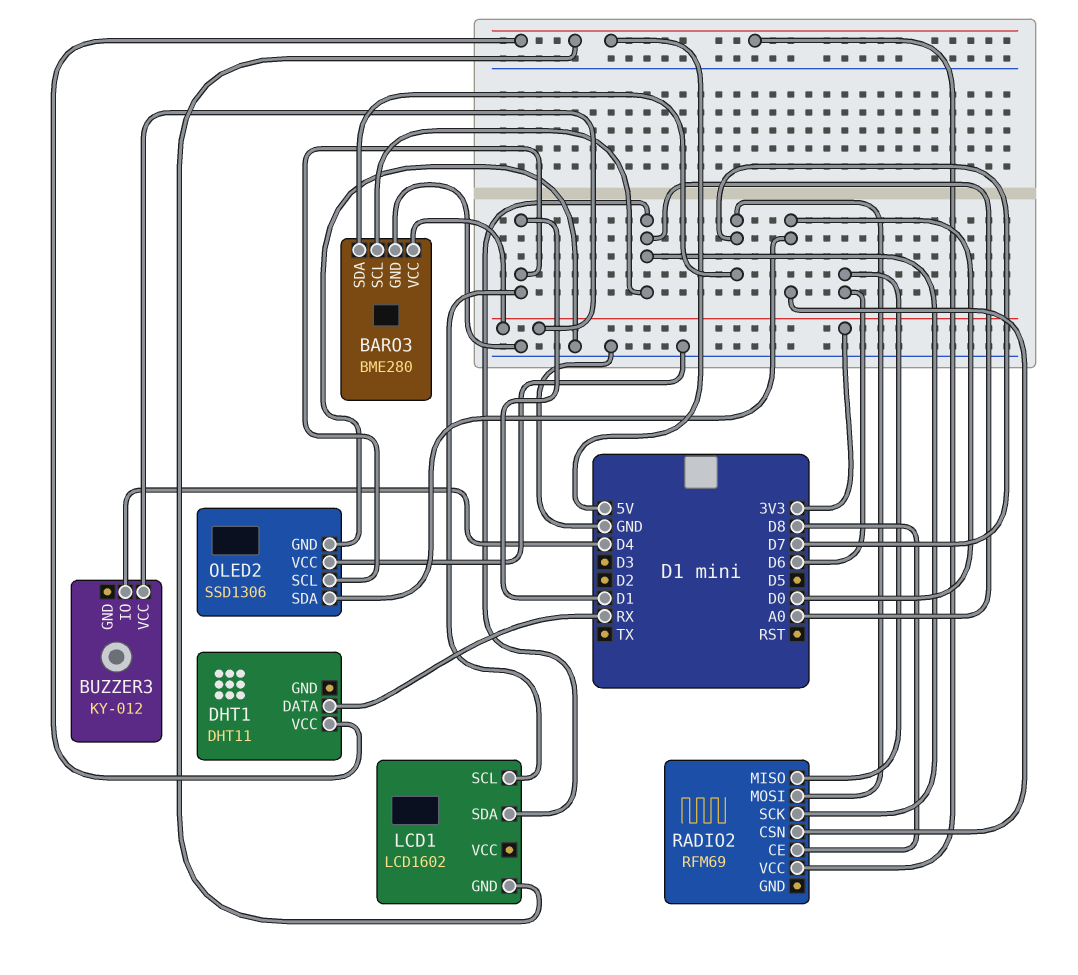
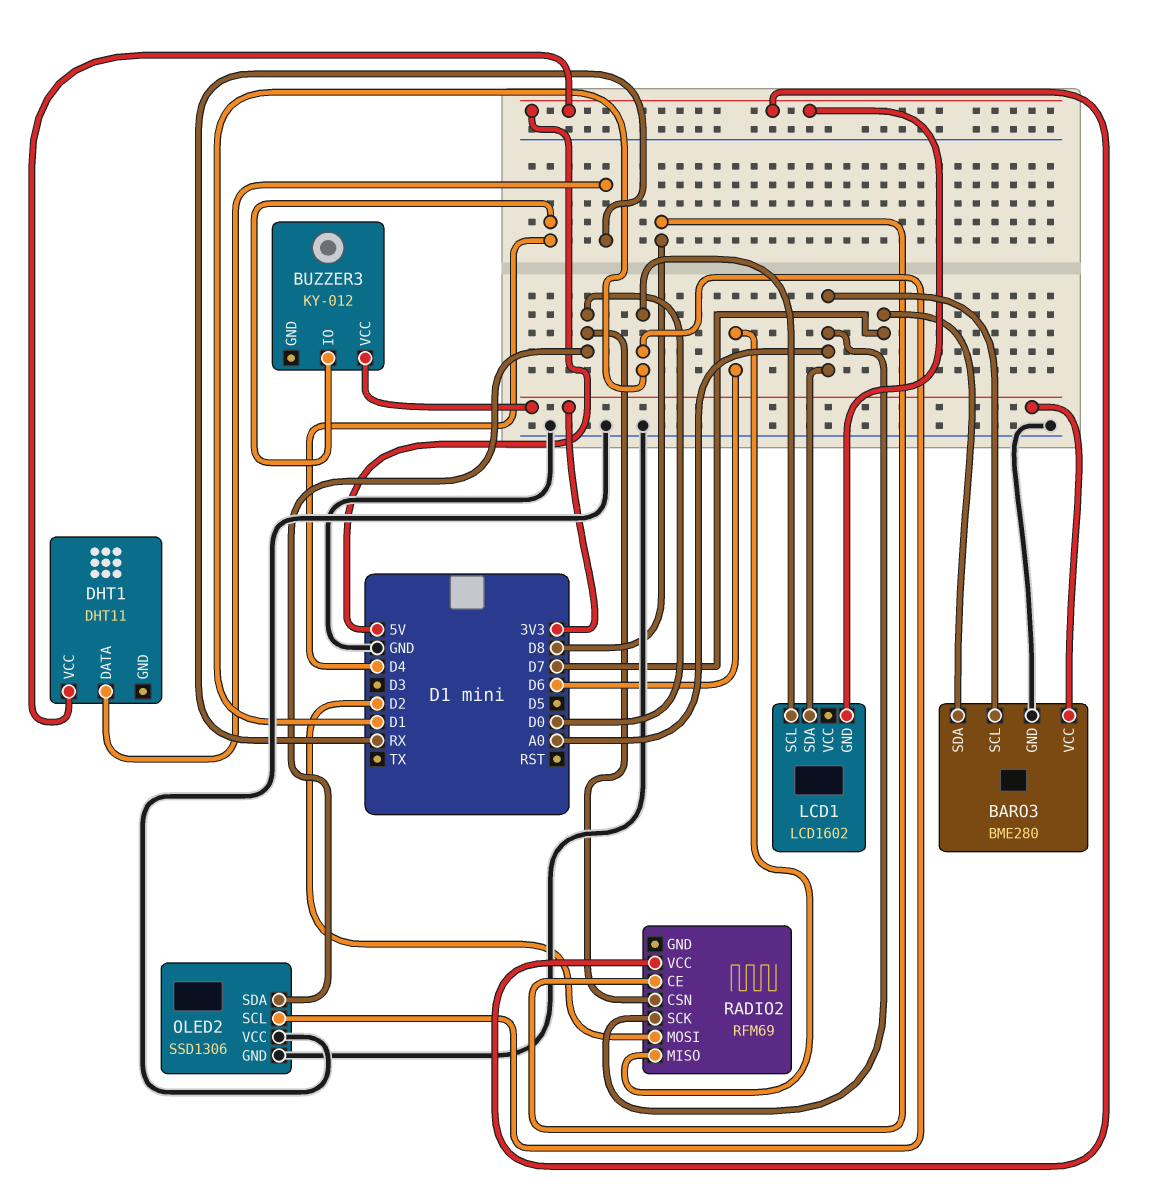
RADIO2 pin MOSI: D7 -> D2

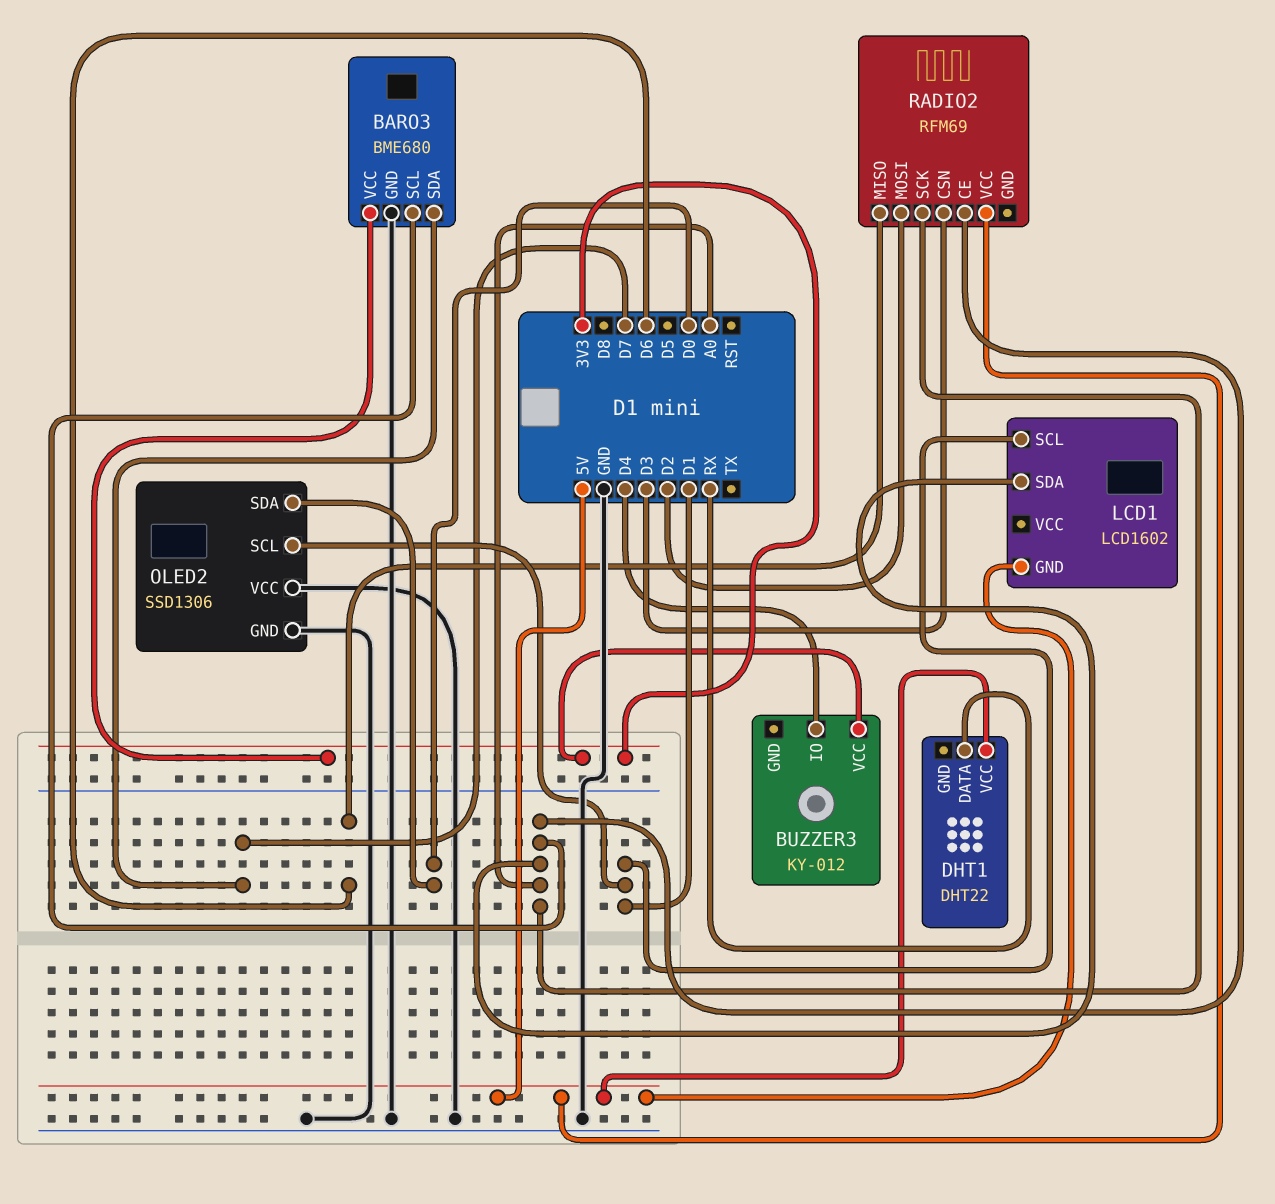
BARO3: BME280 -> BME680
DHT1: DHT11 -> DHT22
RADIO2 pin CE: D8 -> A0
RADIO2 pin CSN: D0 -> D3

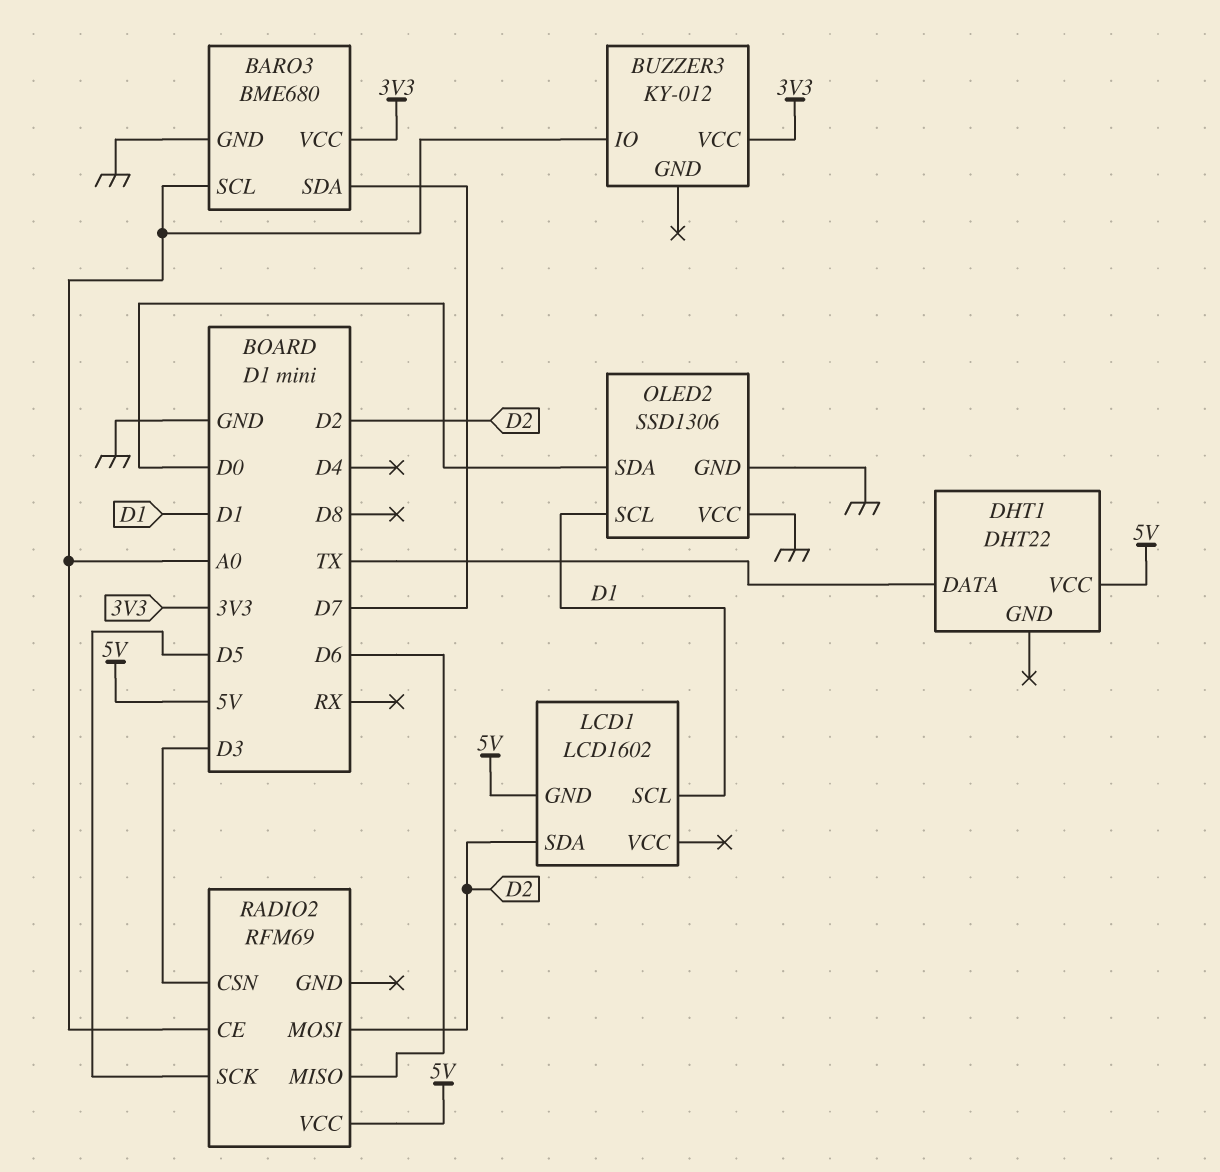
BUZZER3 pin IO: D4 -> A0
DHT1 pin DATA: RX -> TX
LCD1 pin SDA: A0 -> D2
RADIO2 pin SCK: A0 -> D5

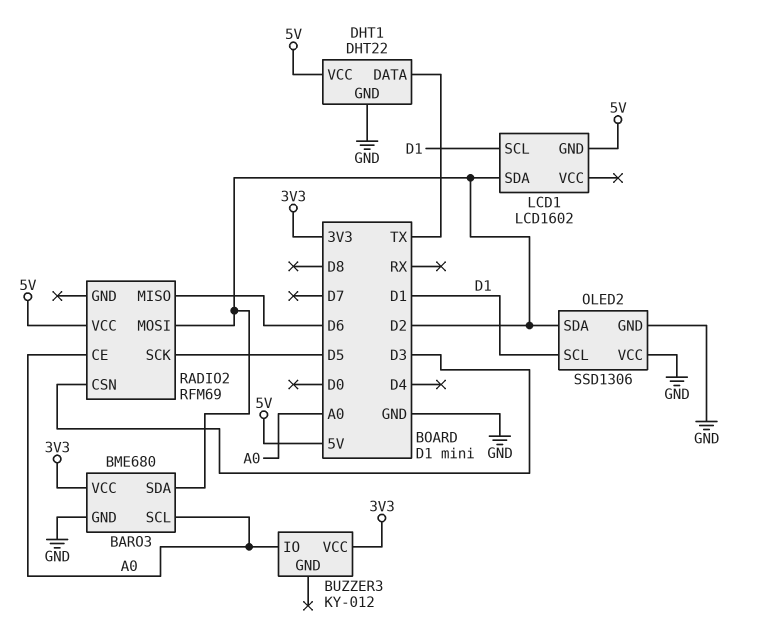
BARO3 pin SDA: D7 -> D2
DHT1 pin GND: none -> GND
OLED2 pin SDA: D0 -> D2

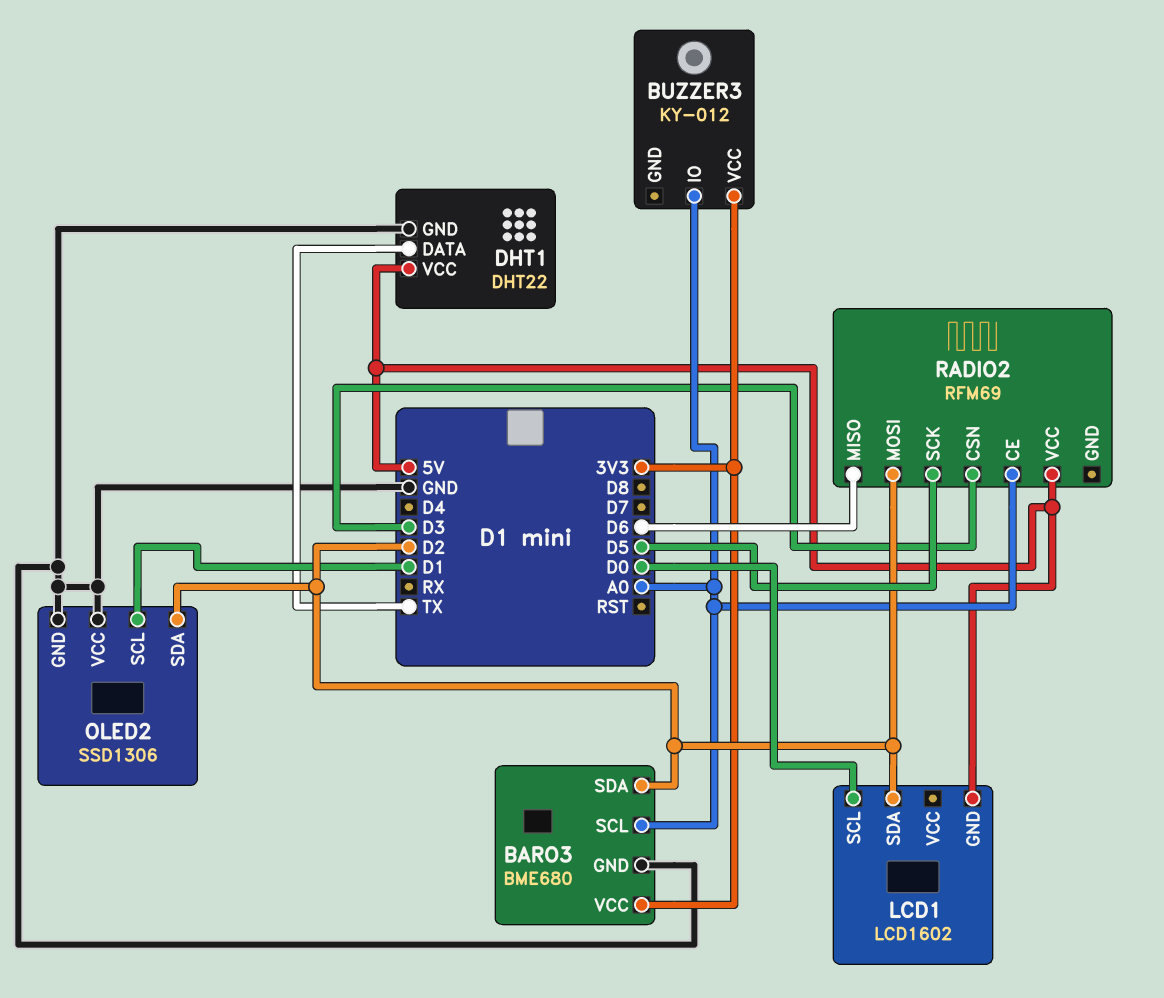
LCD1 pin SCL: D1 -> D0

